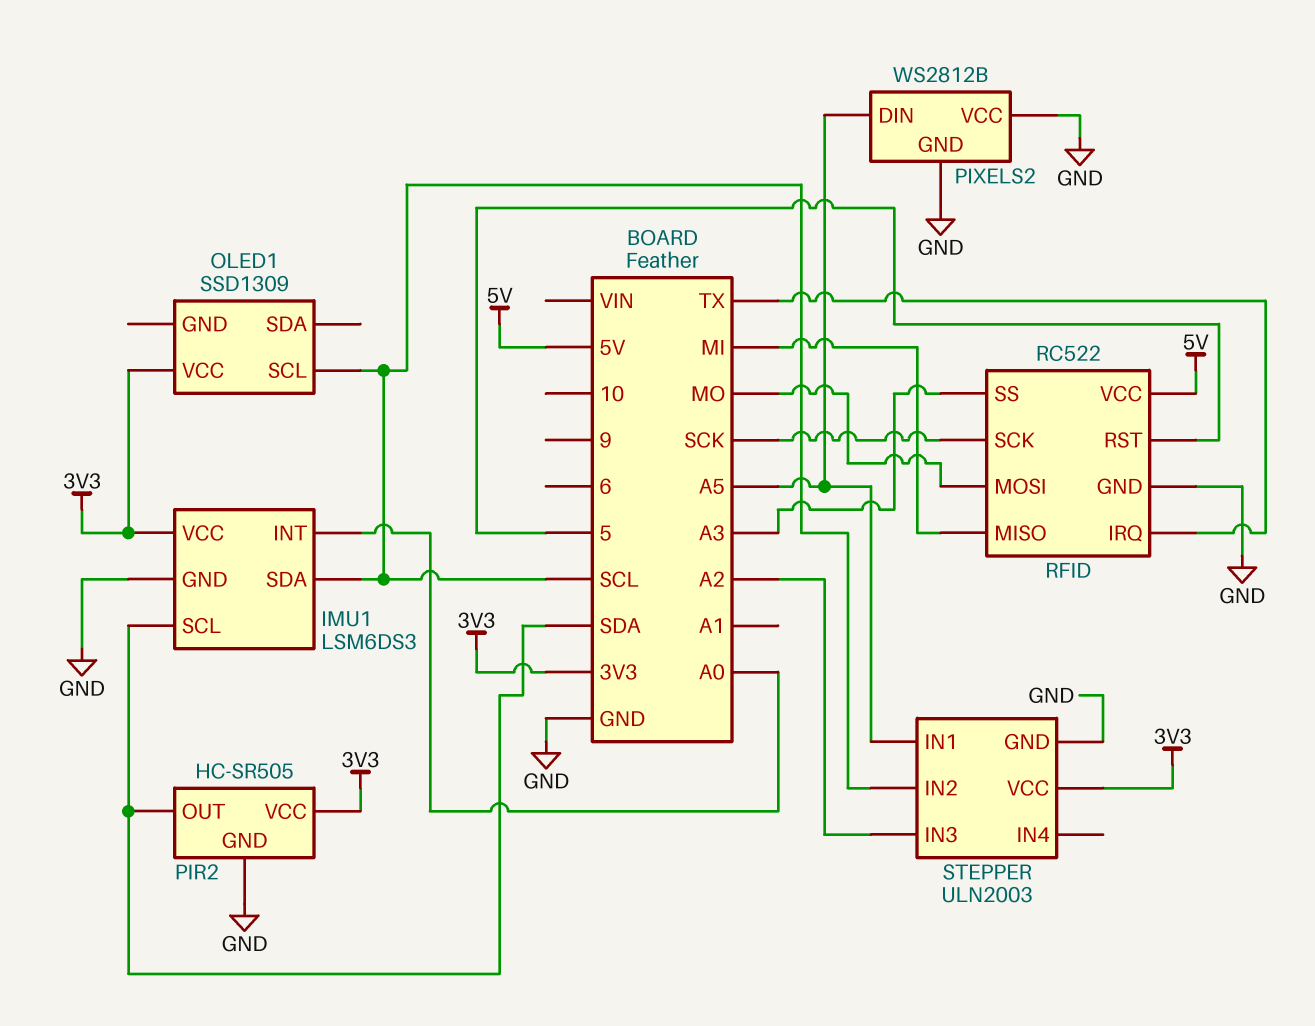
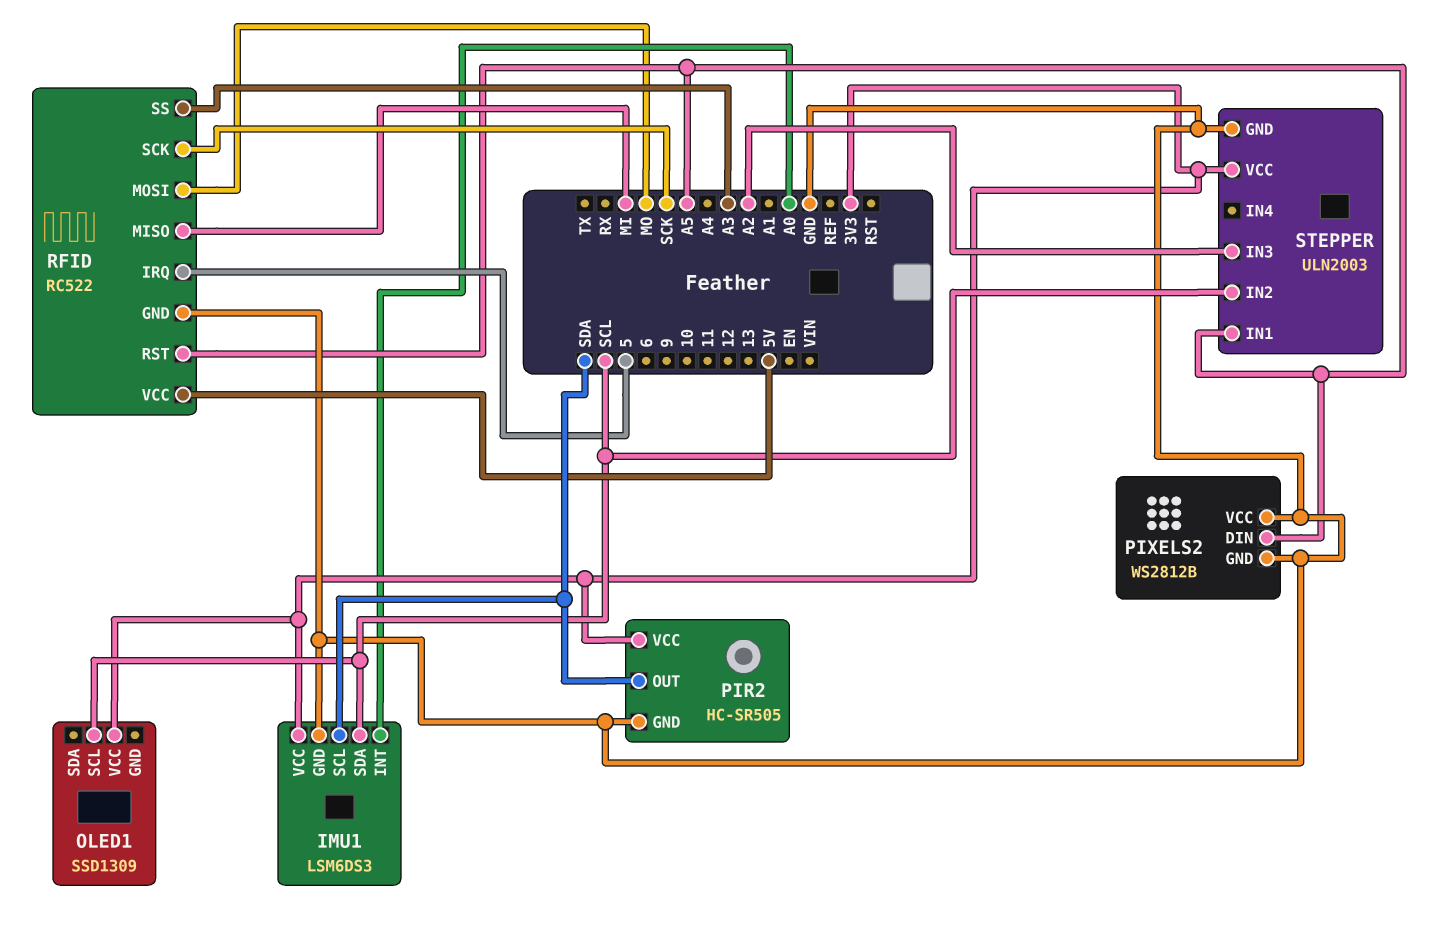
RFID pin IRQ: TX -> 5
RFID pin RST: 5 -> A5

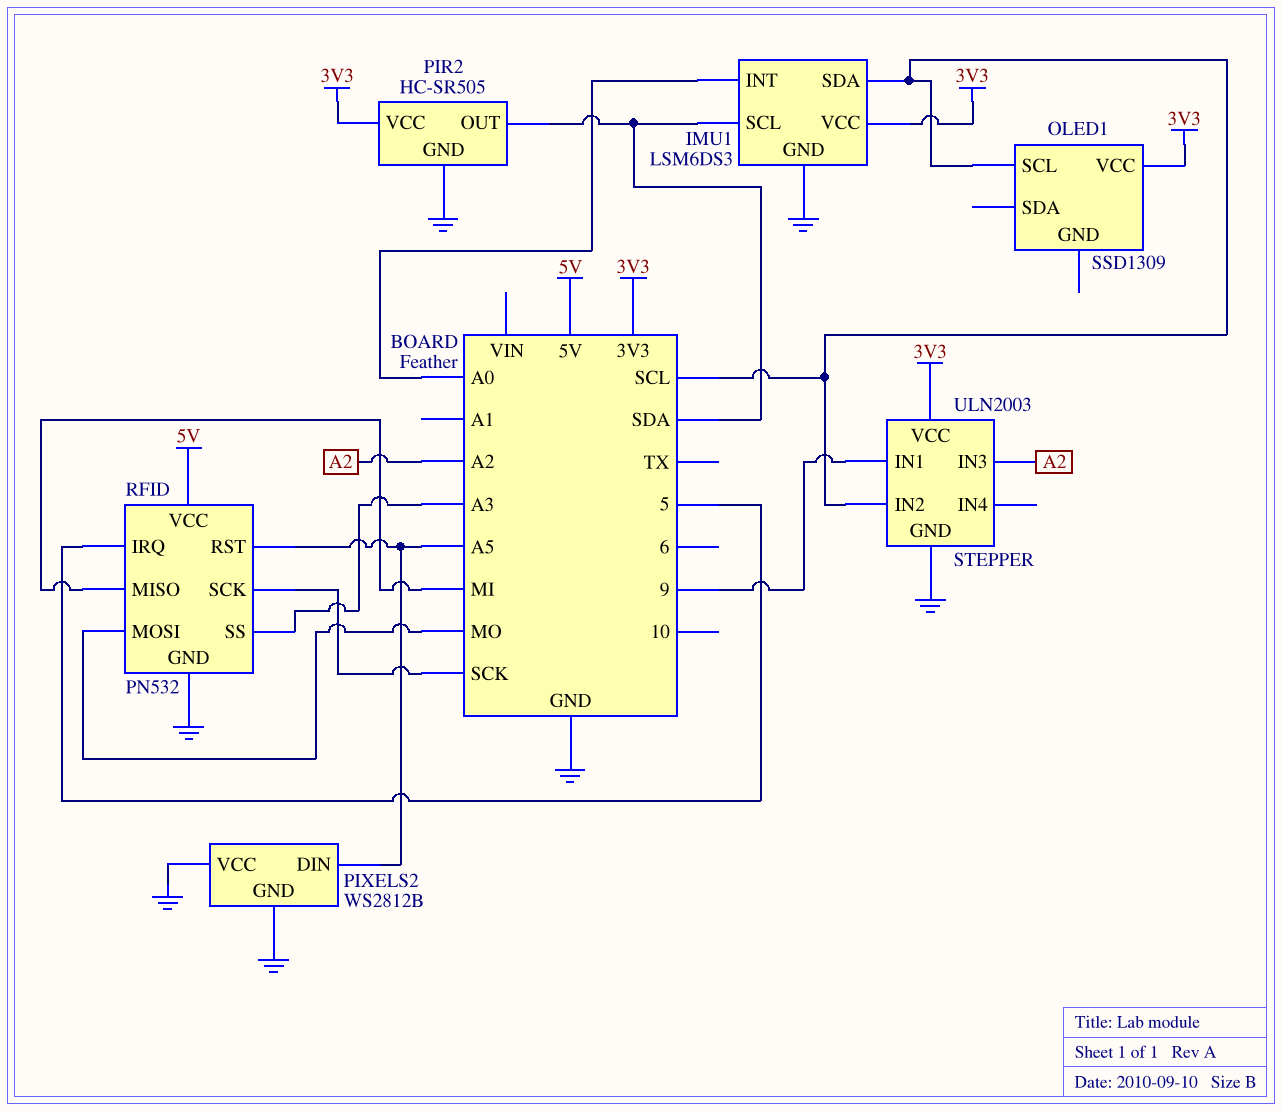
RFID: RC522 -> PN532
STEPPER pin IN1: A5 -> 9

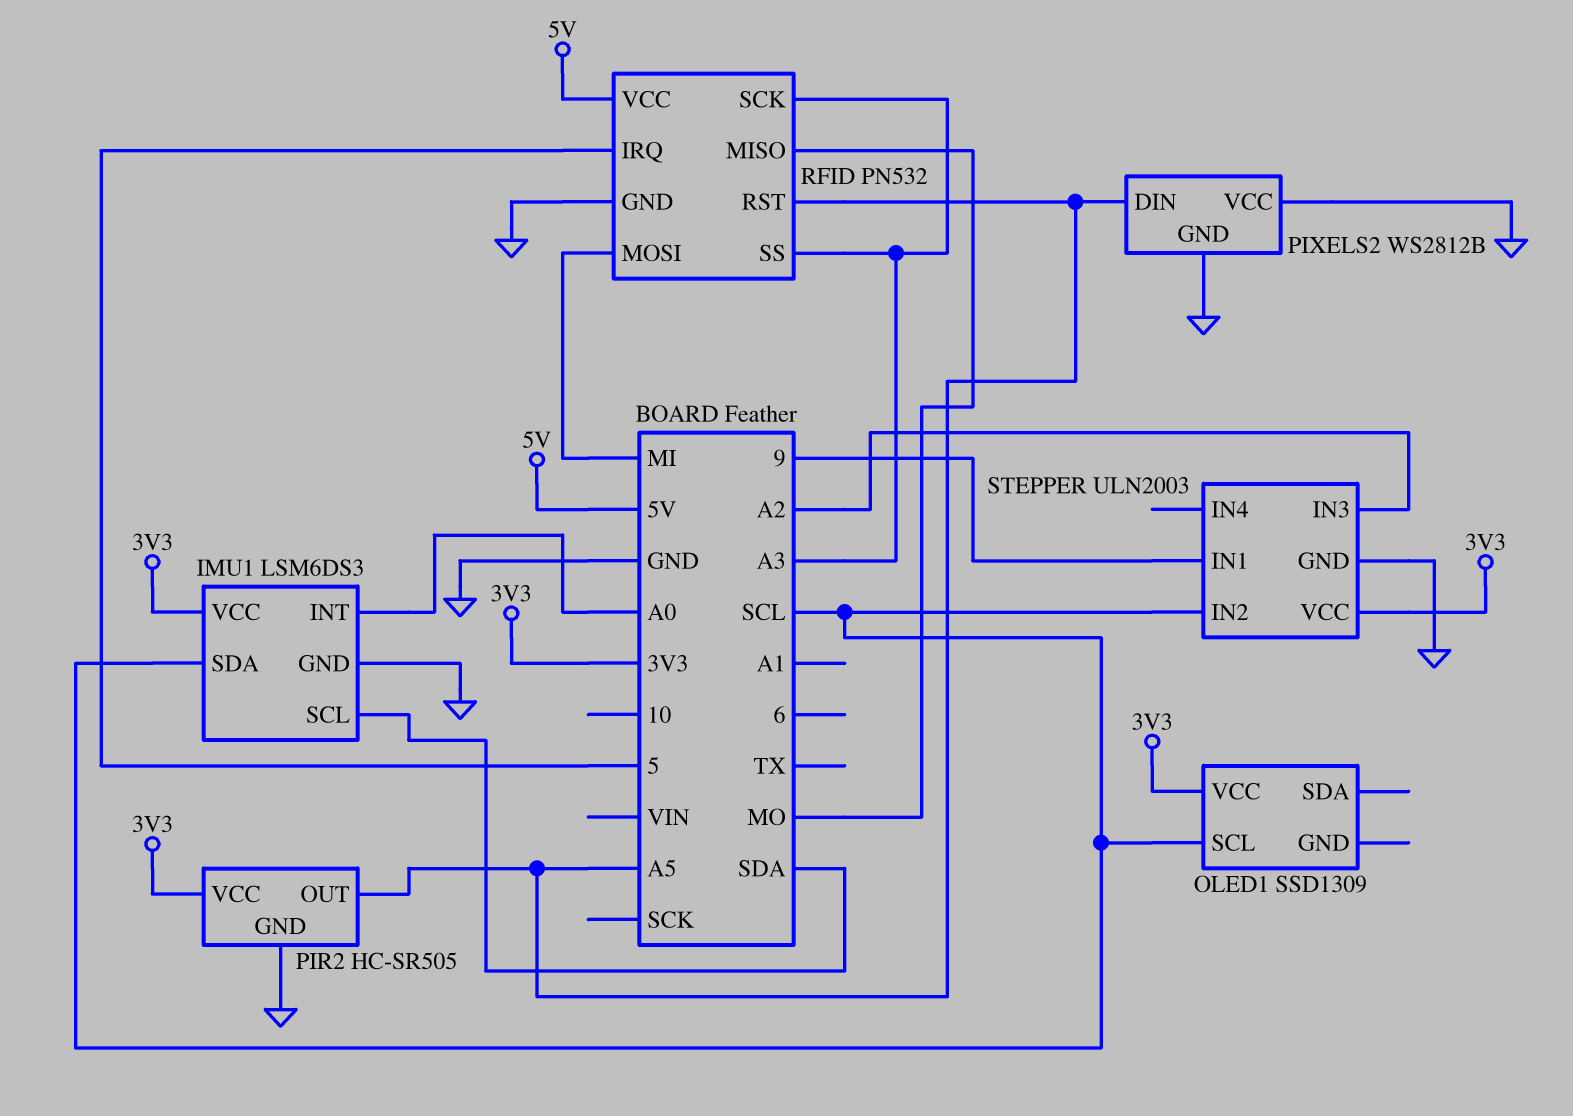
PIR2 pin OUT: SDA -> A5
RFID pin MISO: MI -> MO
RFID pin MOSI: MO -> MI
RFID pin SCK: SCK -> A3

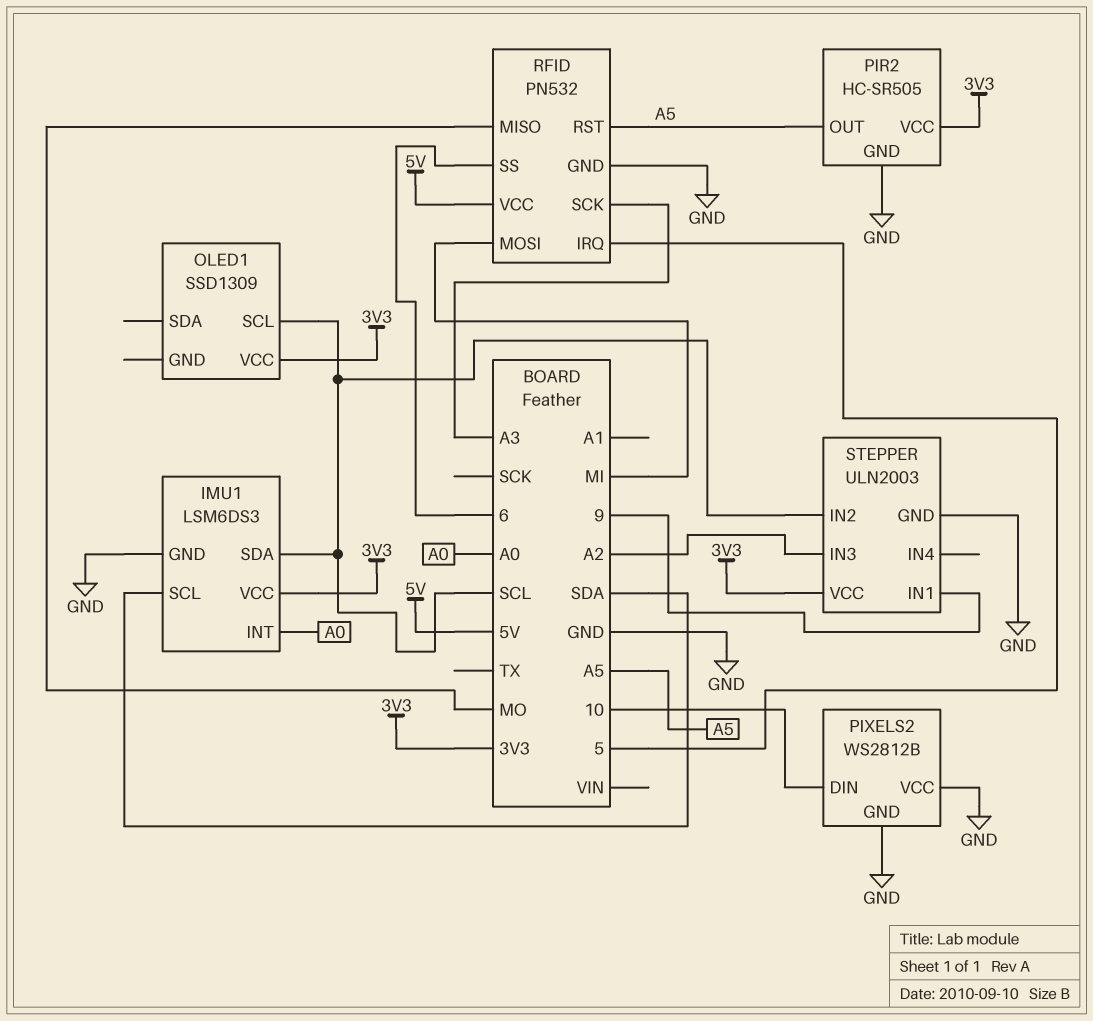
PIXELS2 pin DIN: A5 -> 10
RFID pin SS: A3 -> 6

